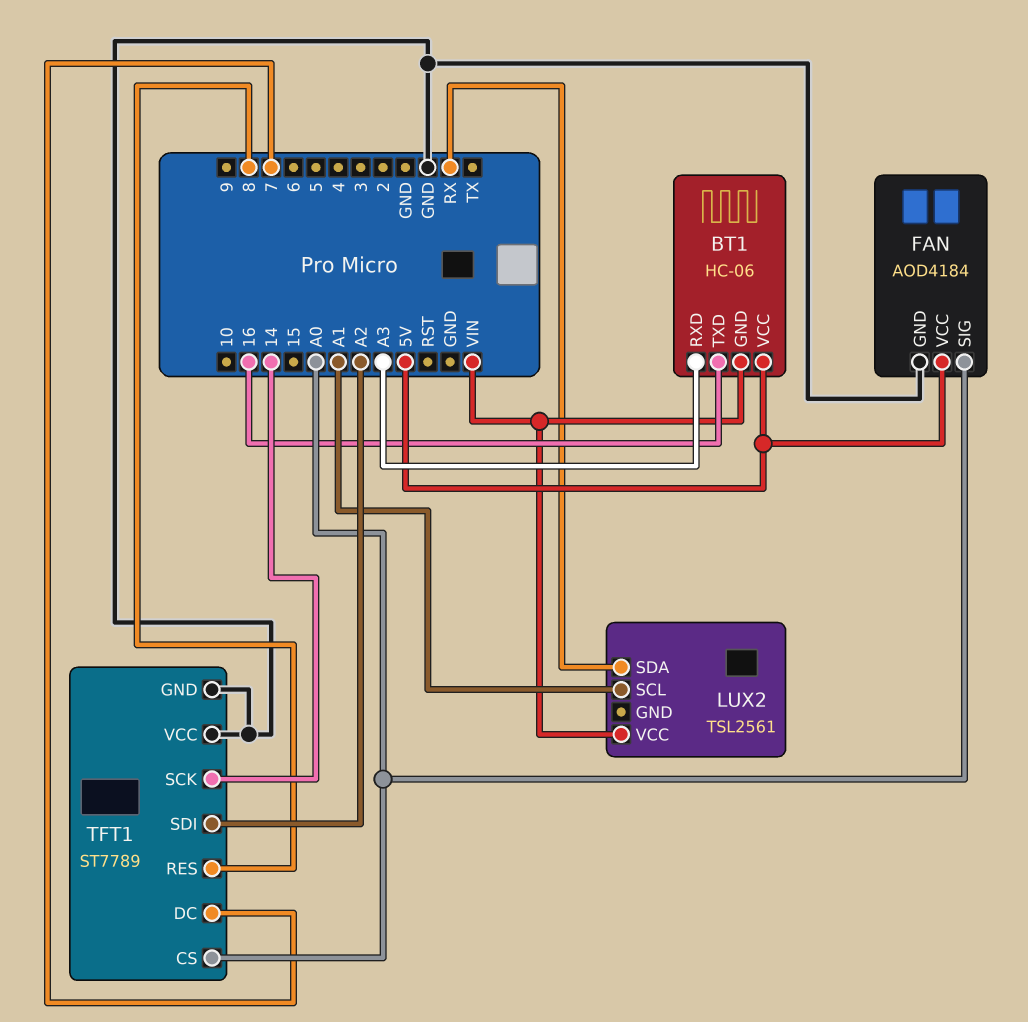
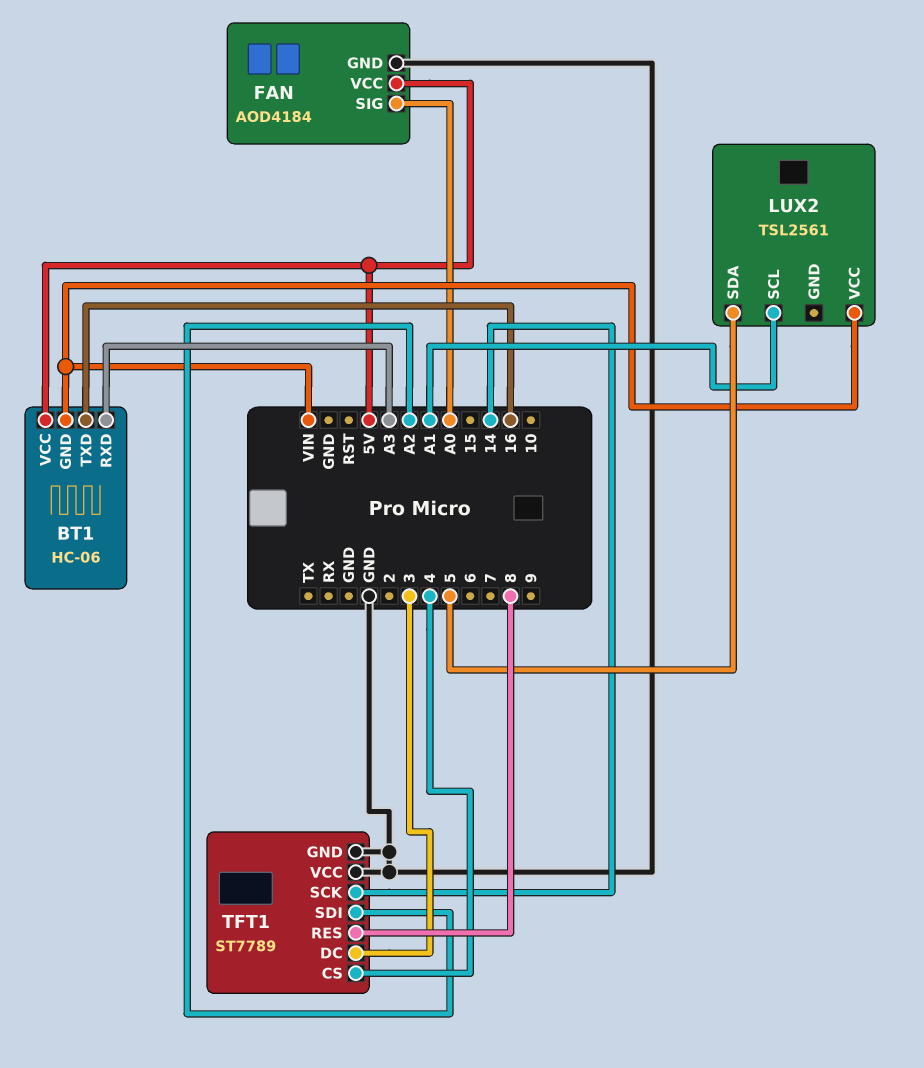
LUX2 pin SDA: RX -> 5
TFT1 pin CS: A0 -> 4
TFT1 pin DC: 7 -> 3

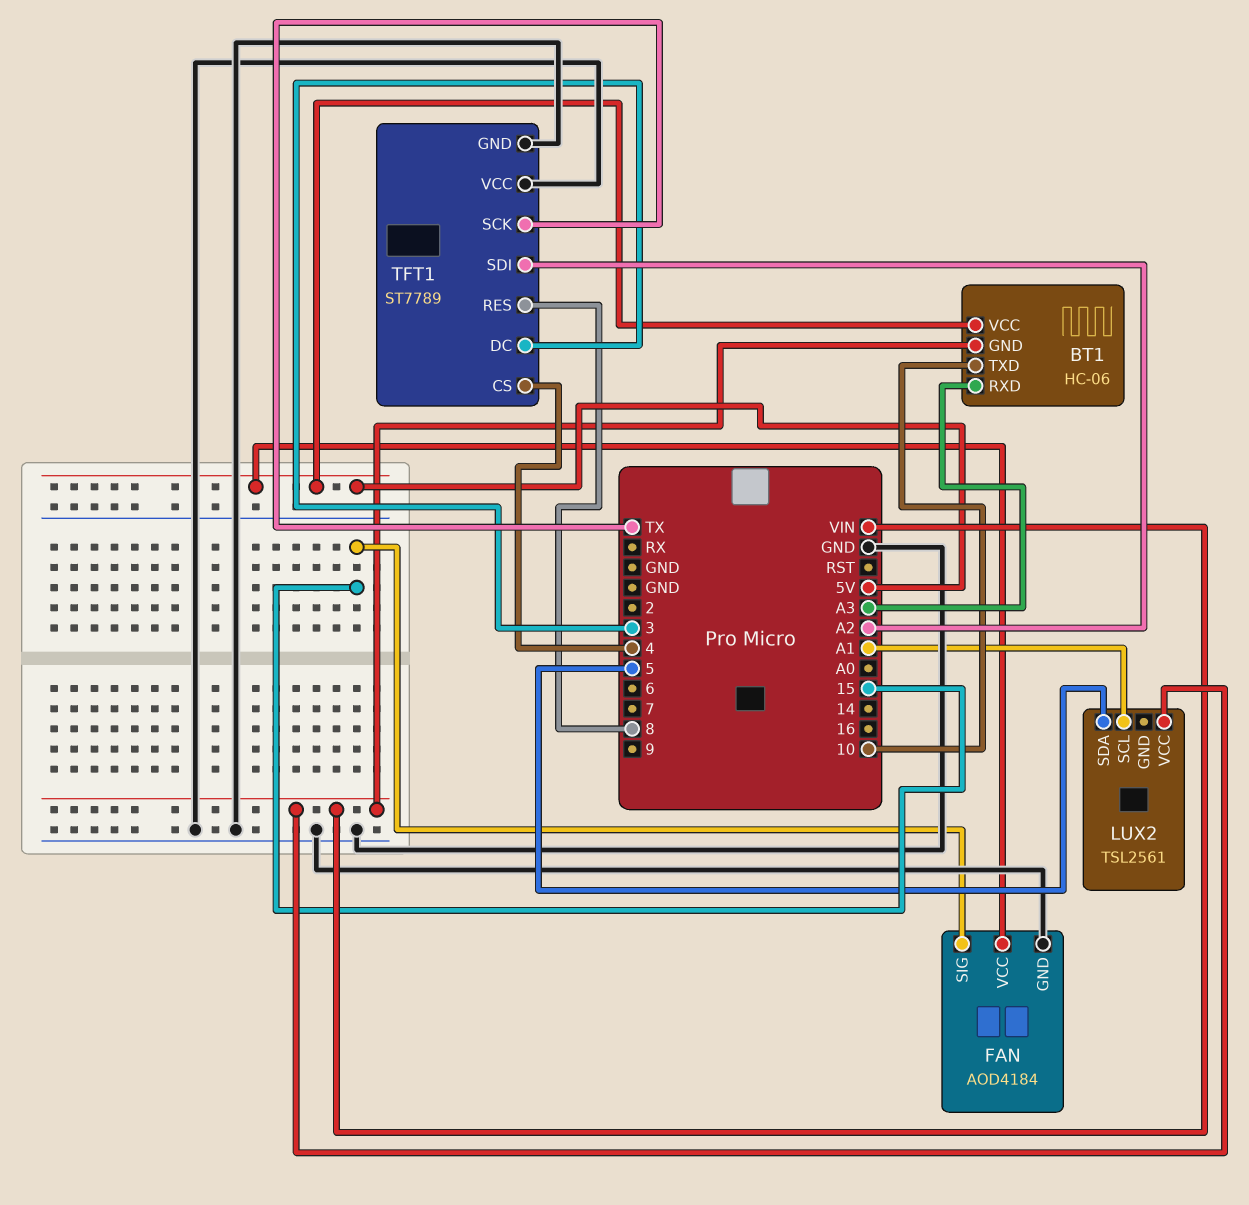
BT1 pin TXD: 16 -> 10
FAN pin SIG: A0 -> 15
TFT1 pin SCK: 14 -> TX

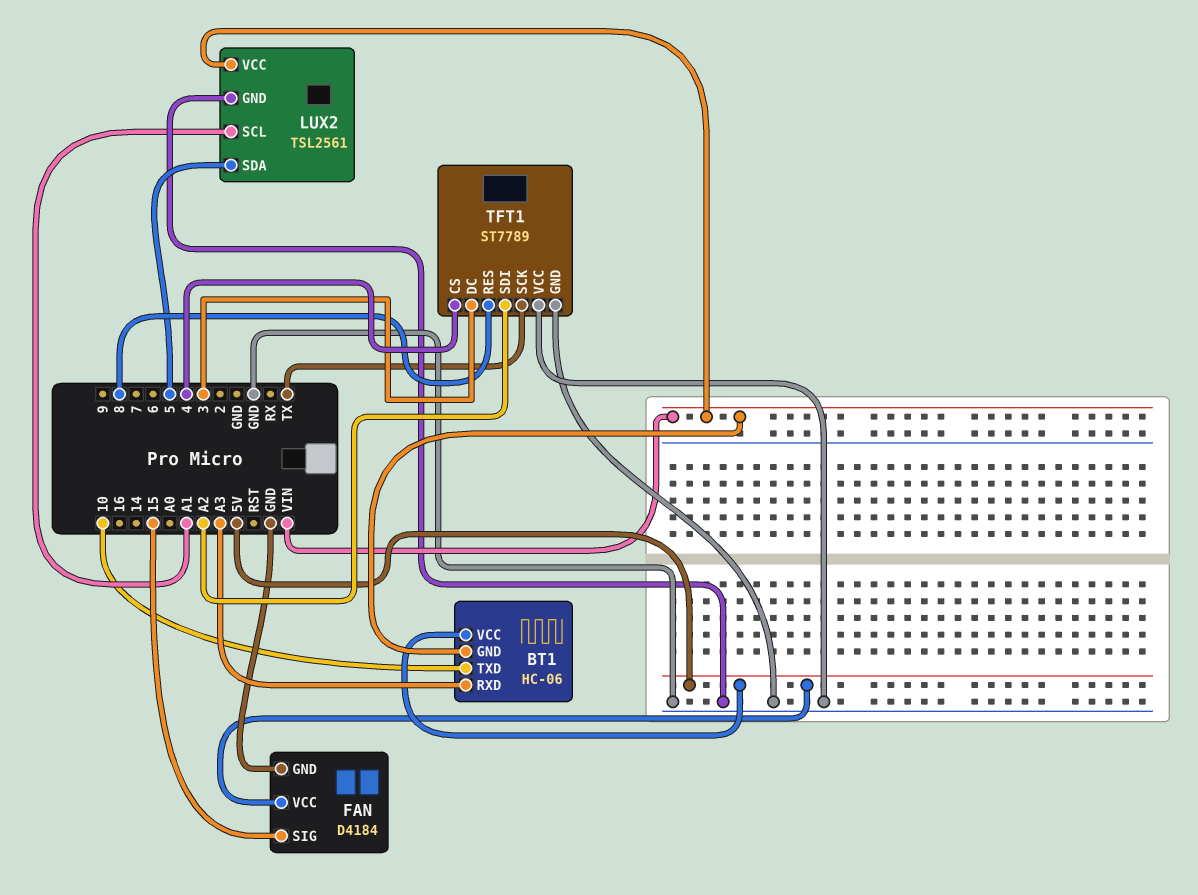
FAN: AOD4184 -> D4184
LUX2 pin GND: none -> GND

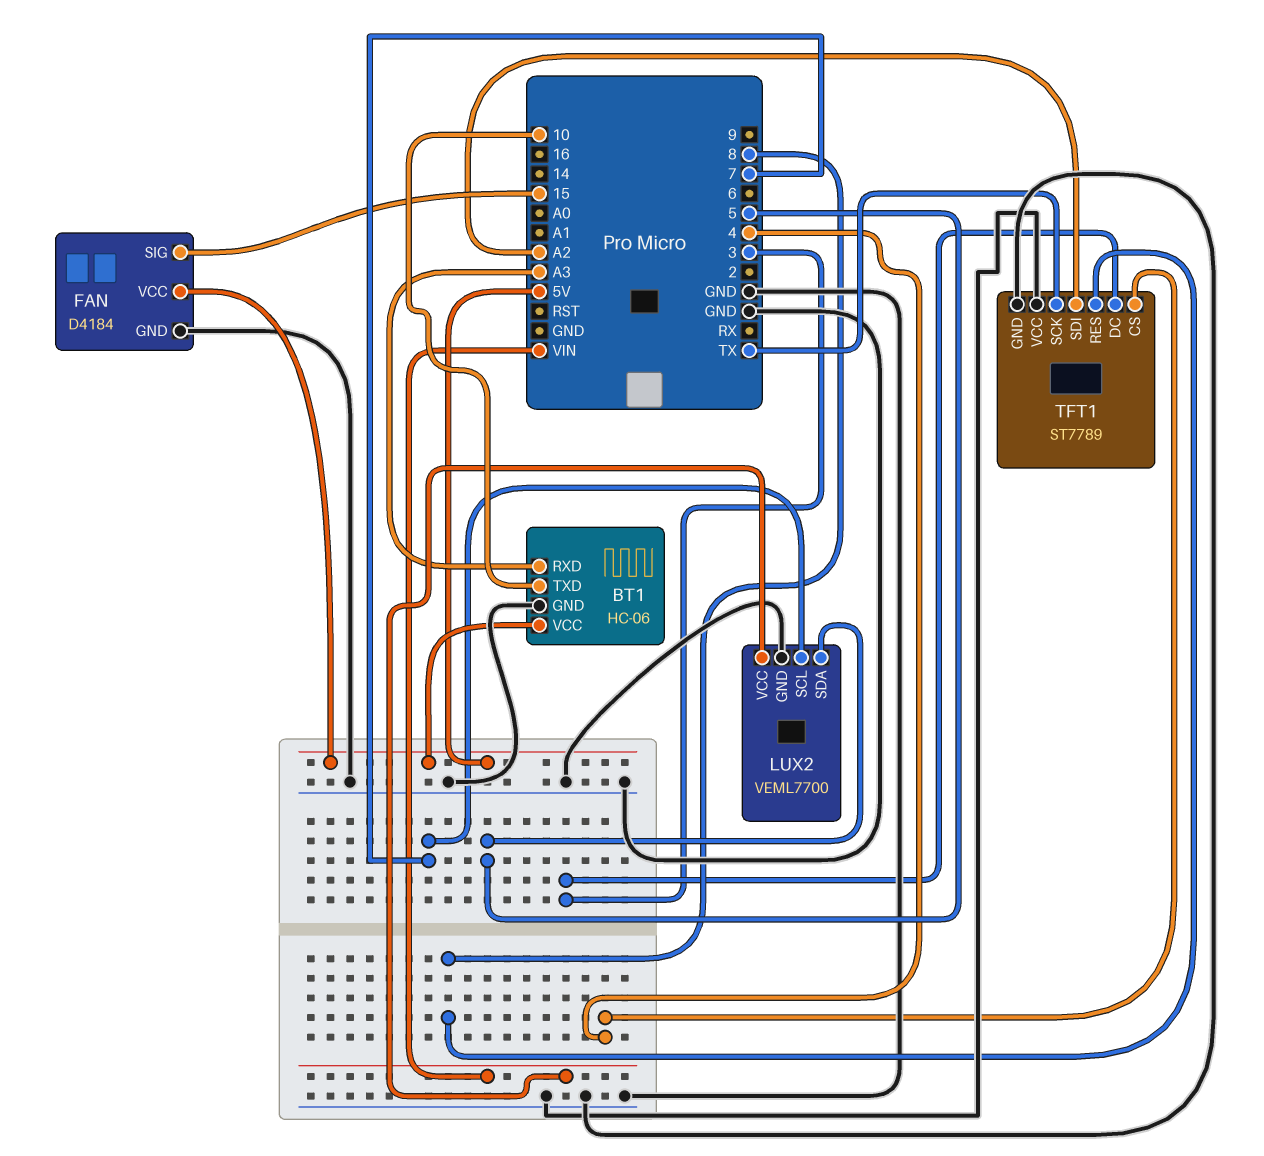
BT1 pin GND: VIN -> GND
LUX2: TSL2561 -> VEML7700
LUX2 pin SCL: A1 -> 7

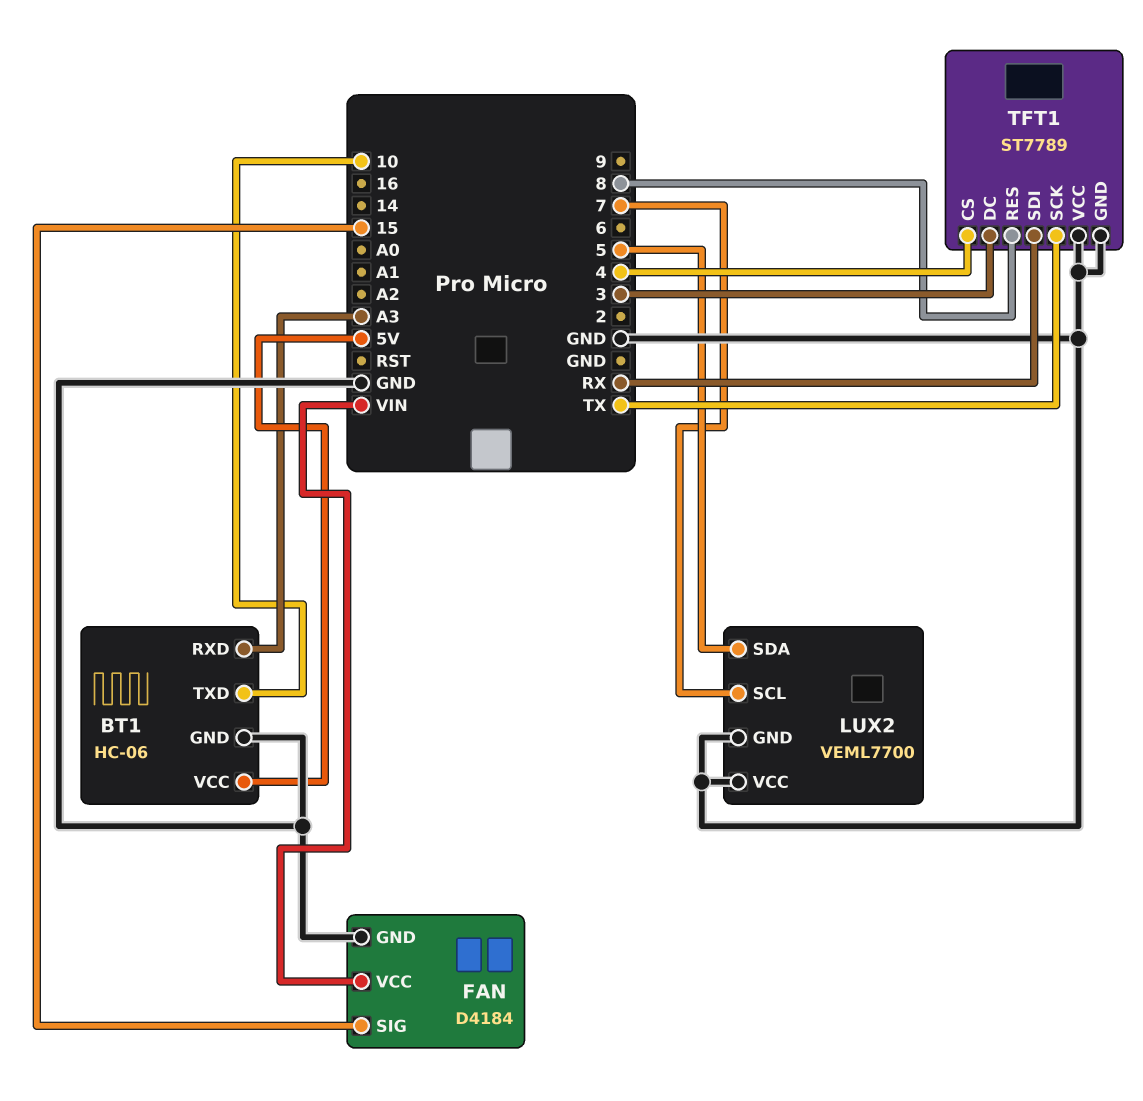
FAN pin VCC: 5V -> VIN
LUX2 pin VCC: VIN -> GND
TFT1 pin SDI: A2 -> RX

